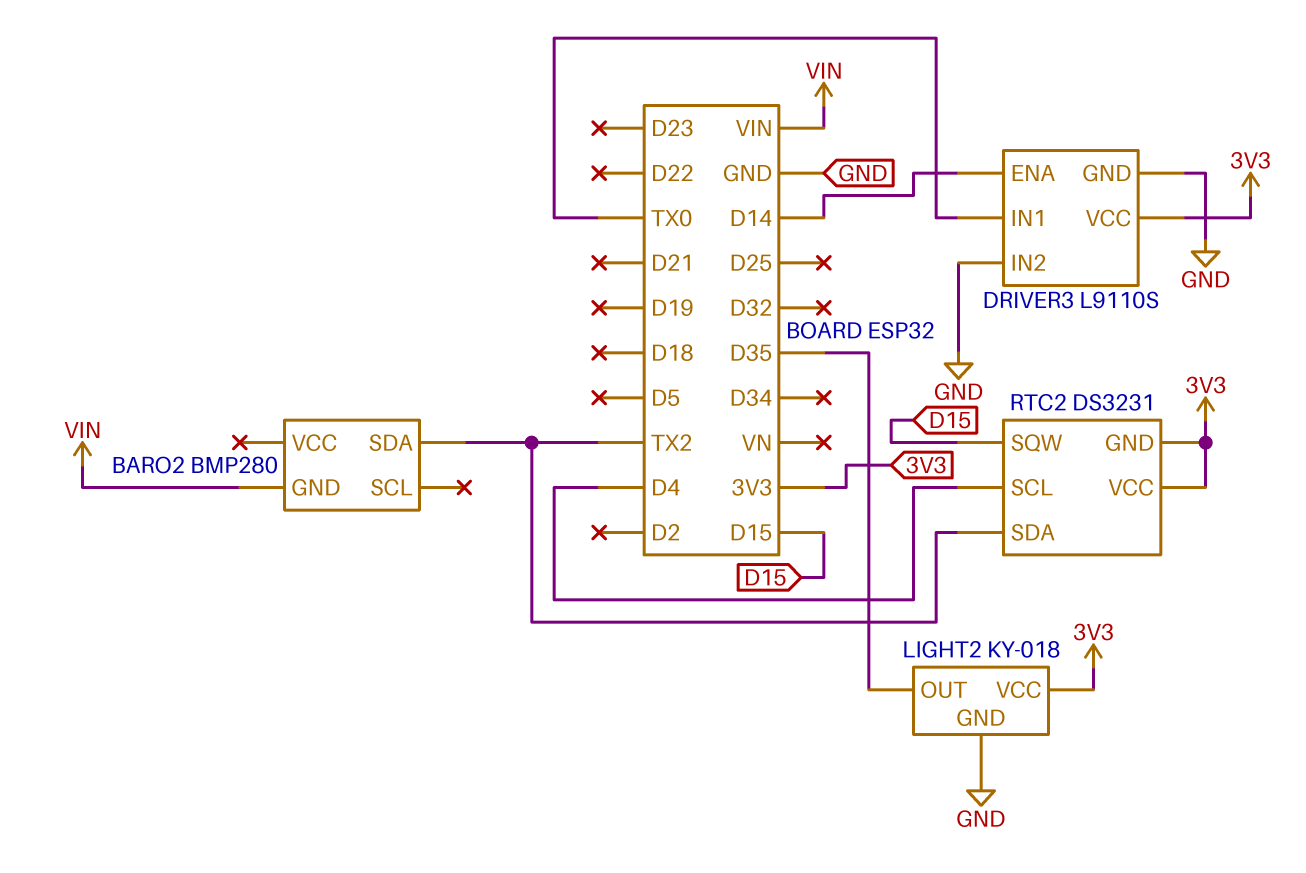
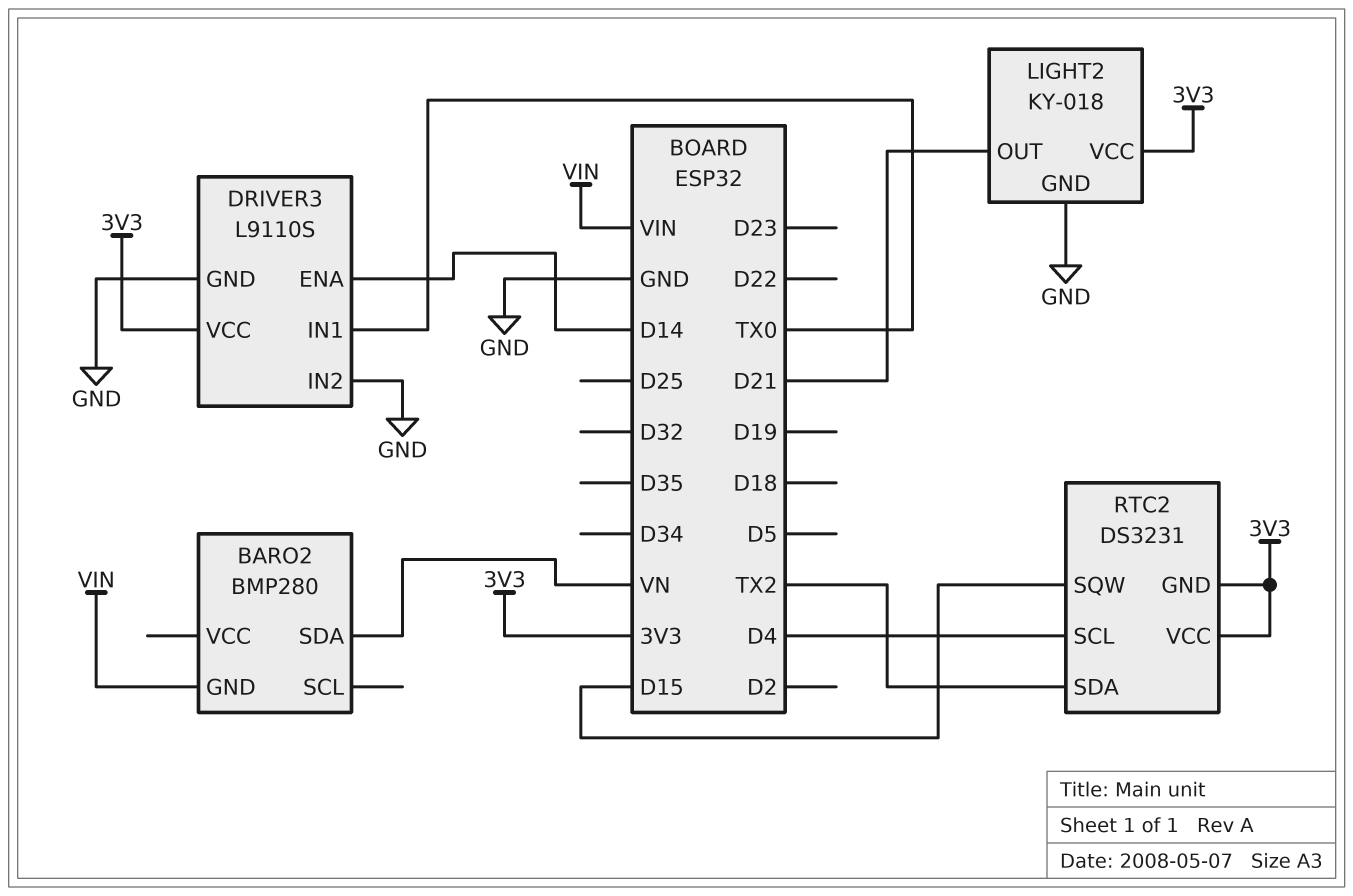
BARO2 pin SDA: TX2 -> VN
LIGHT2 pin OUT: D35 -> D21

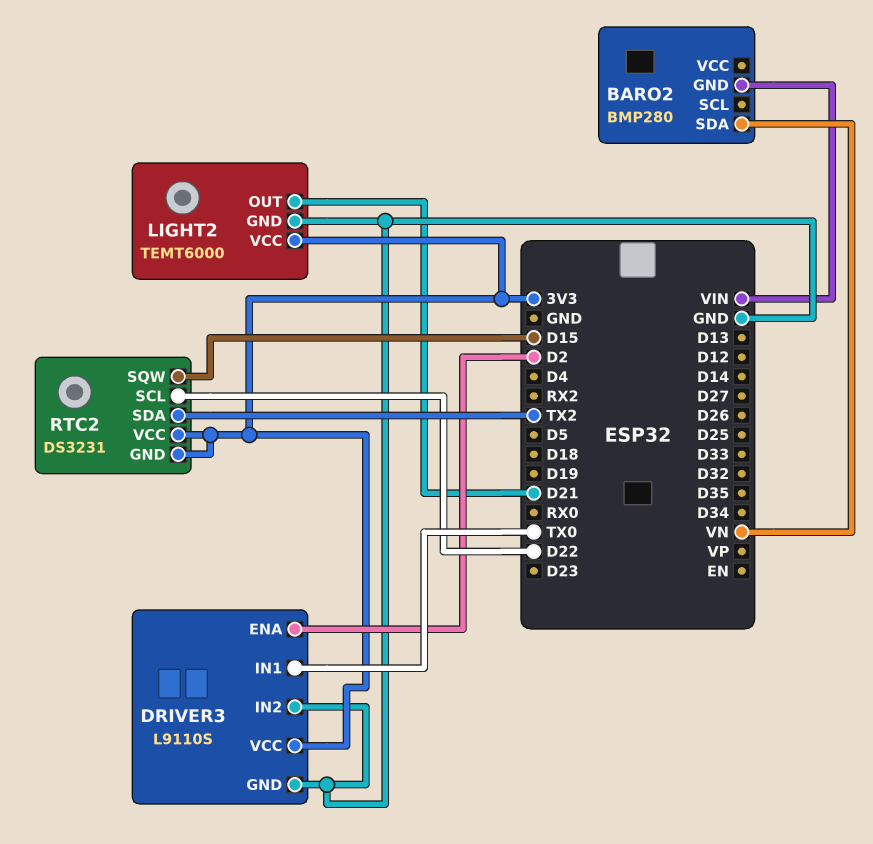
DRIVER3 pin ENA: D14 -> D2
LIGHT2: KY-018 -> TEMT6000
RTC2 pin SCL: D4 -> D22

